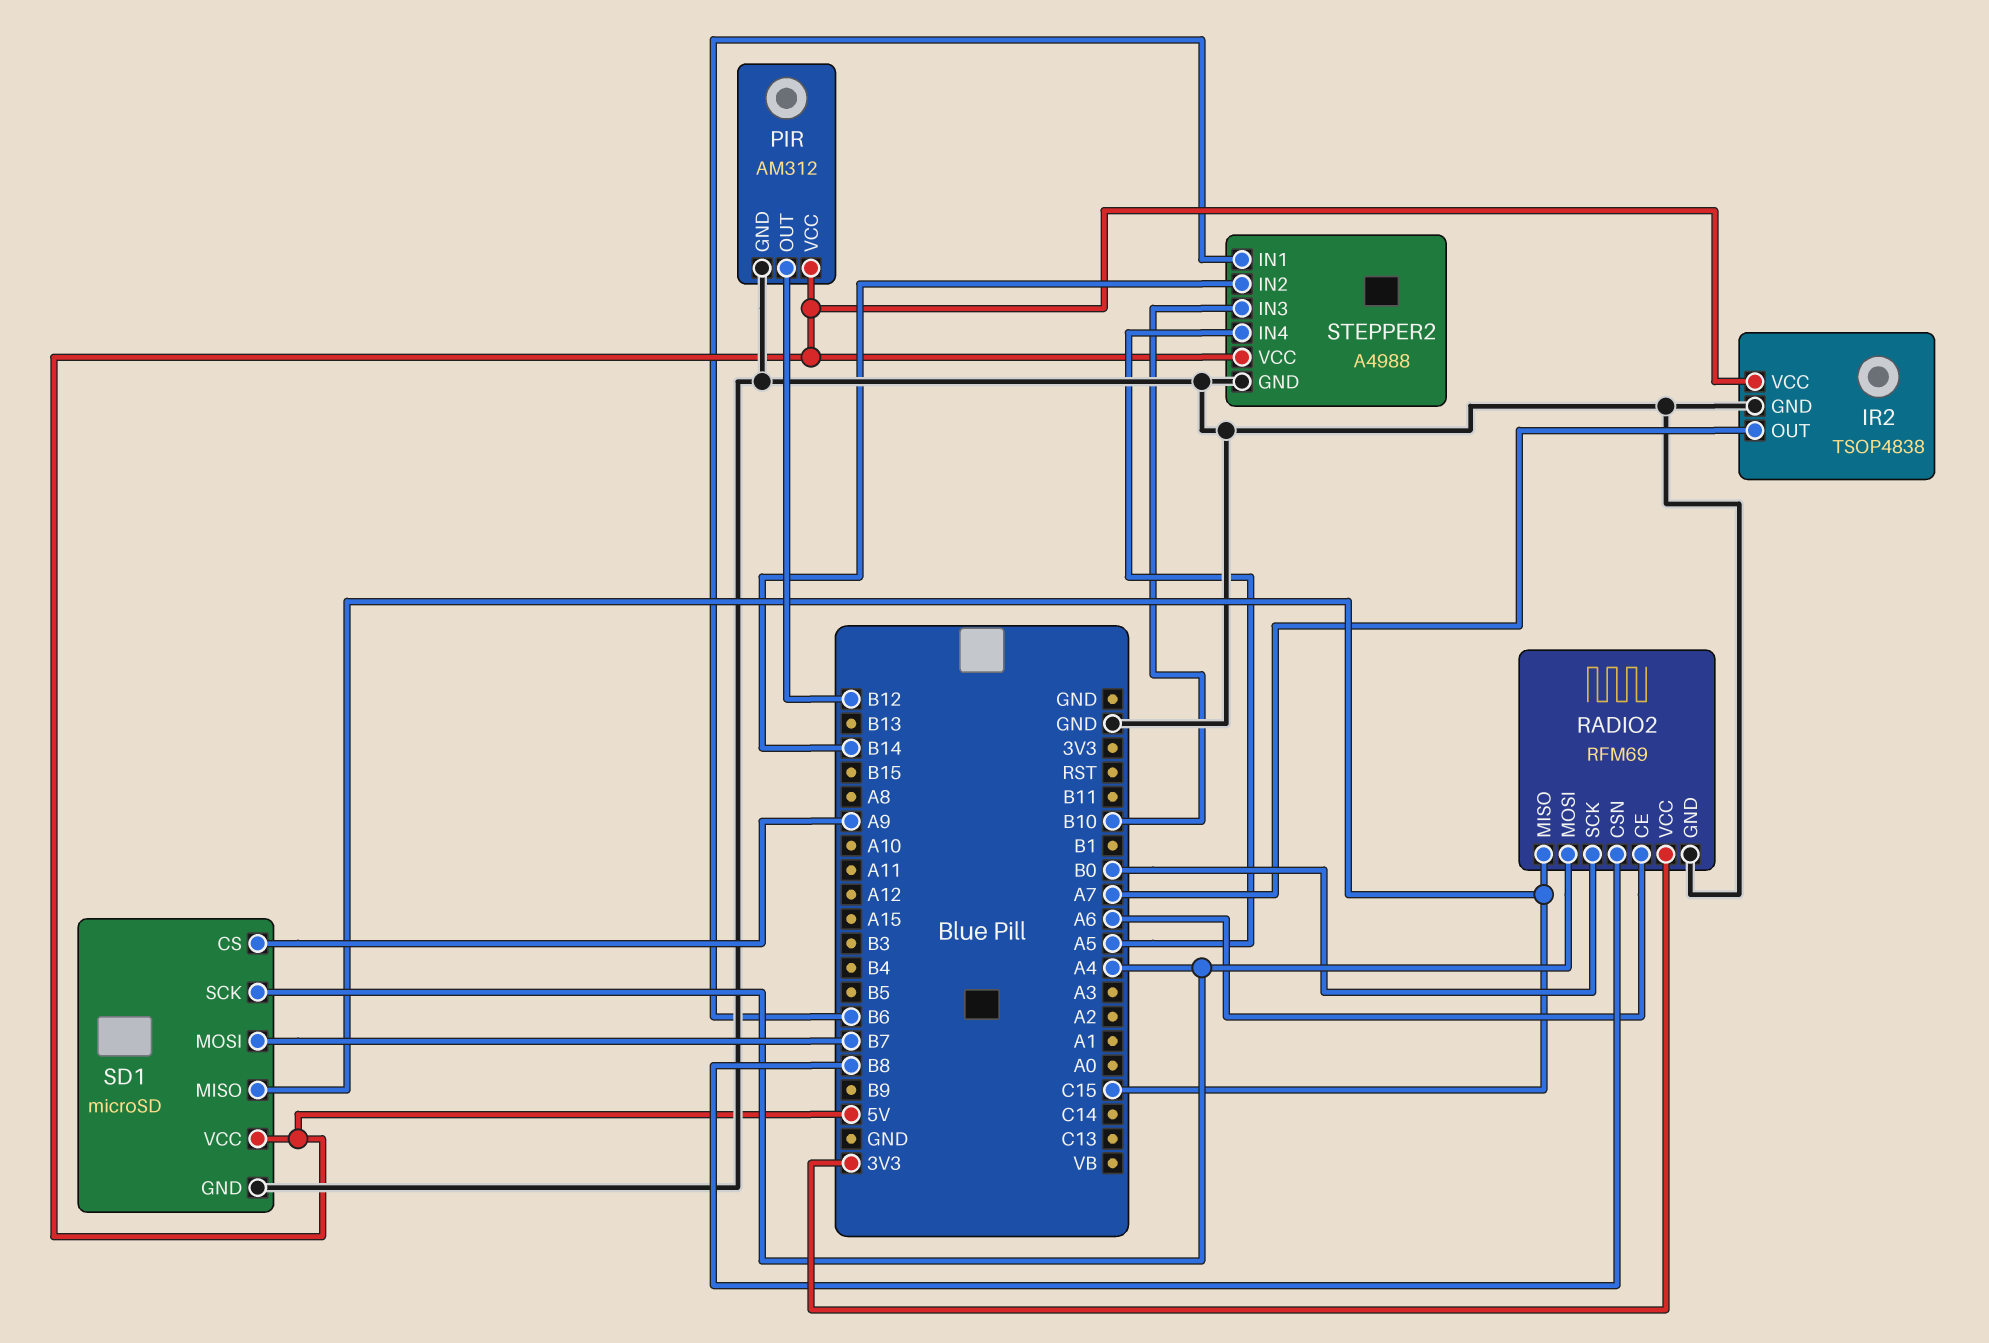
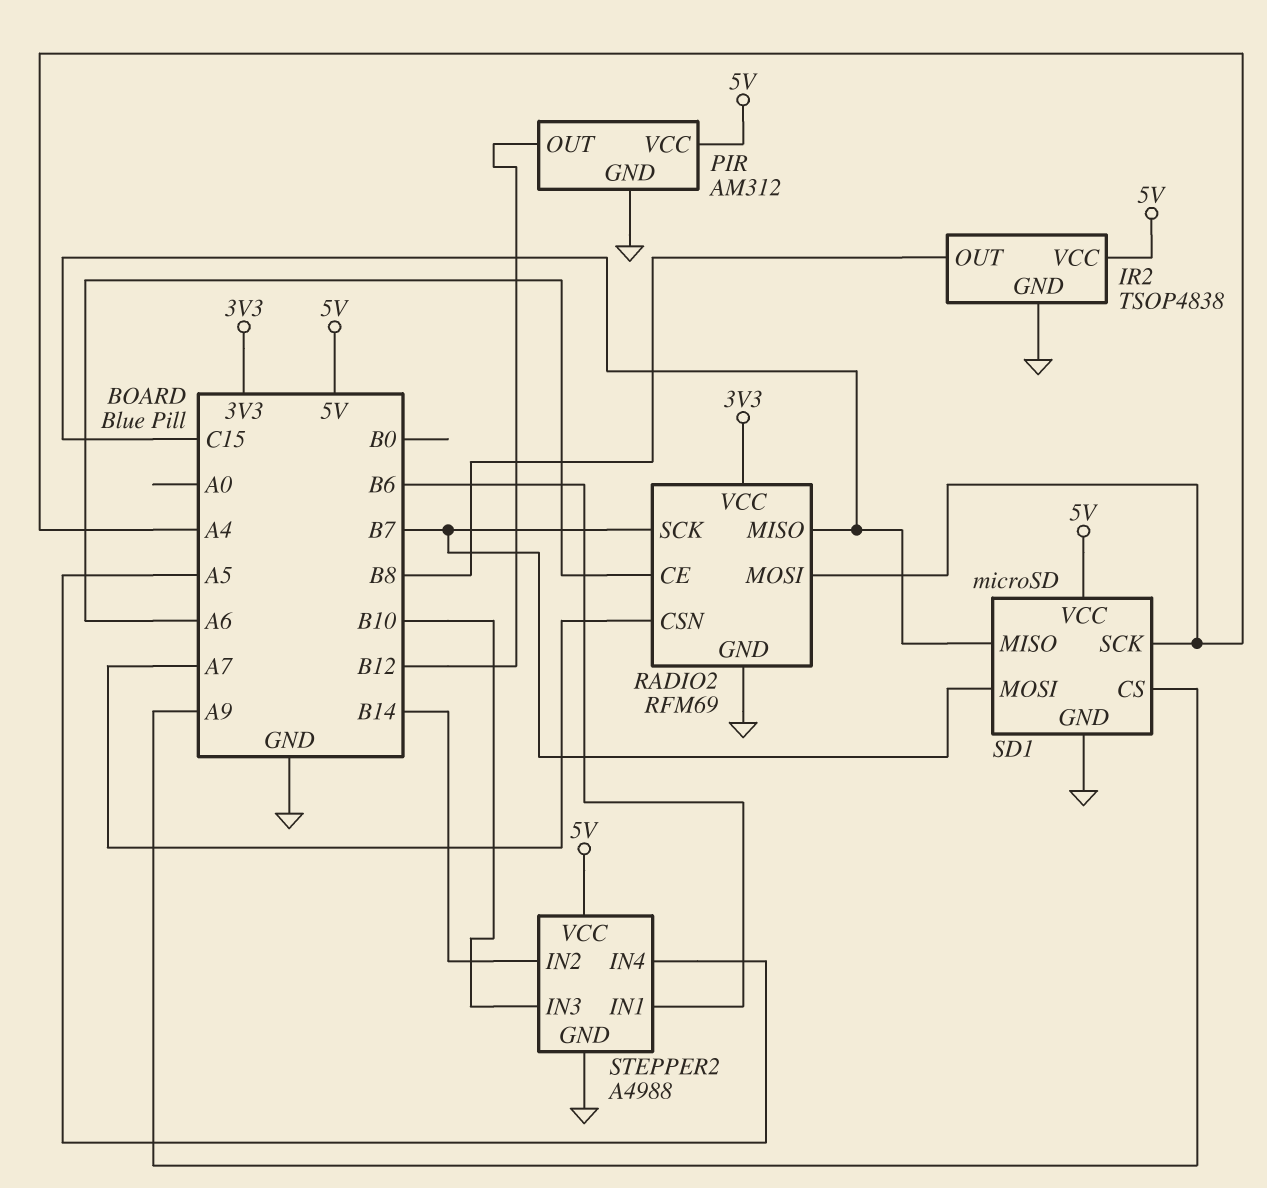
IR2 pin OUT: A7 -> B8
RADIO2 pin CSN: B8 -> A7
RADIO2 pin SCK: B0 -> B7

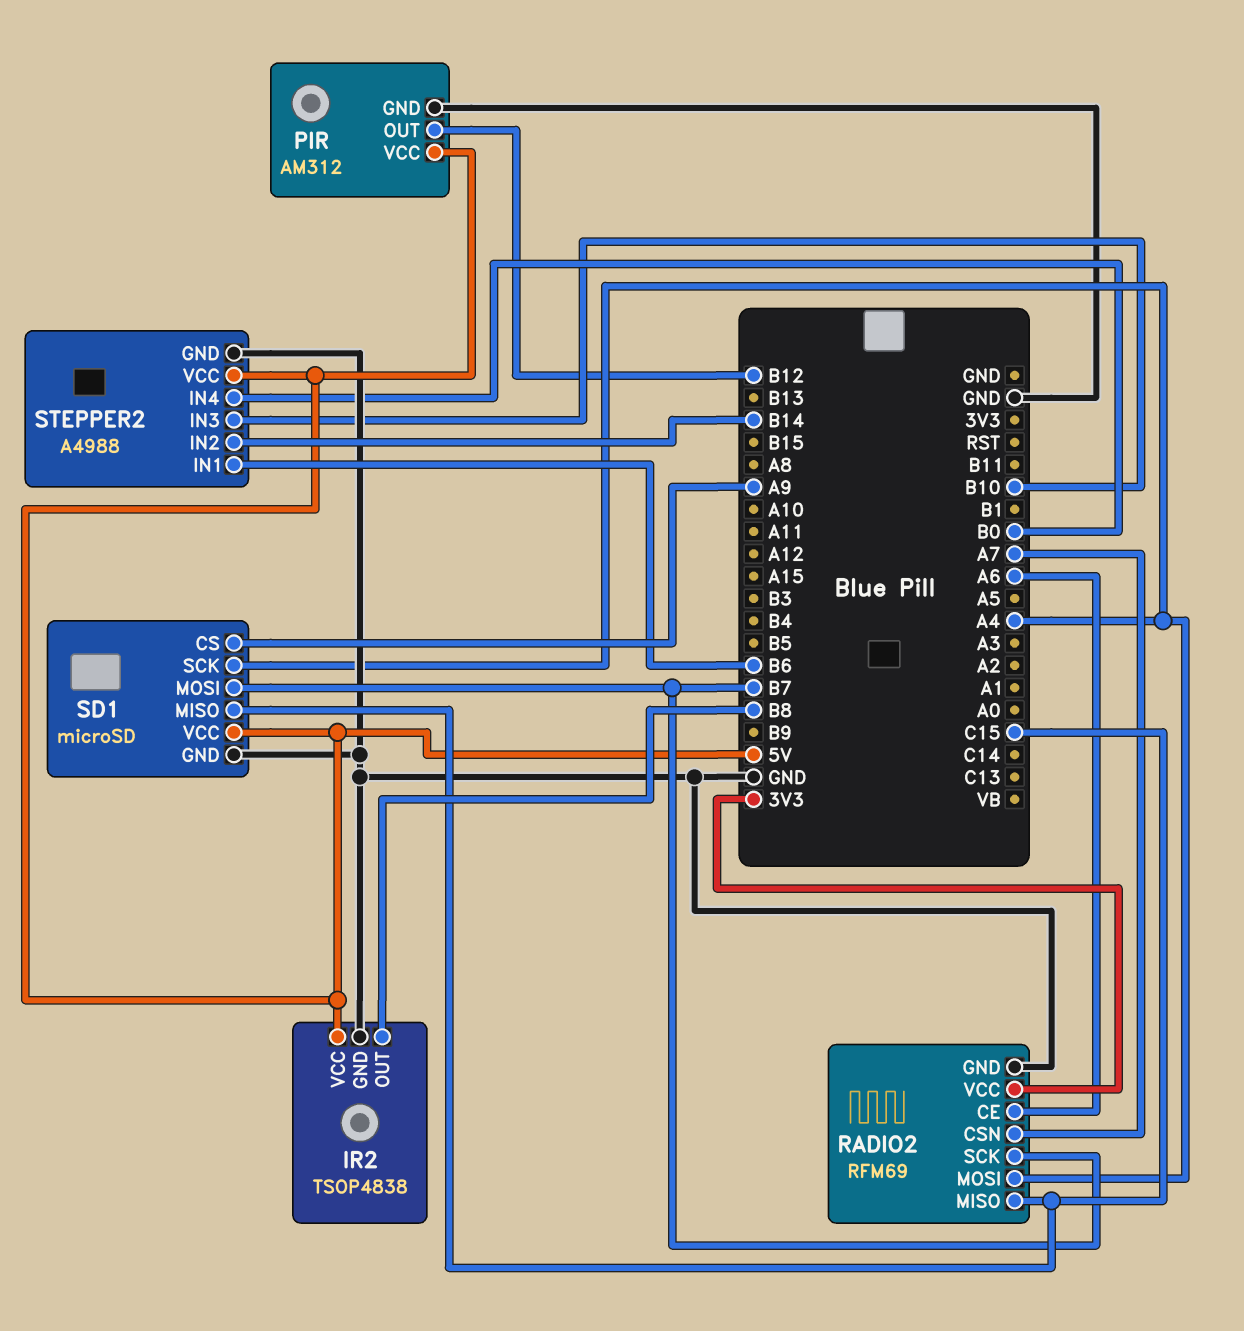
STEPPER2 pin IN4: A5 -> B0

